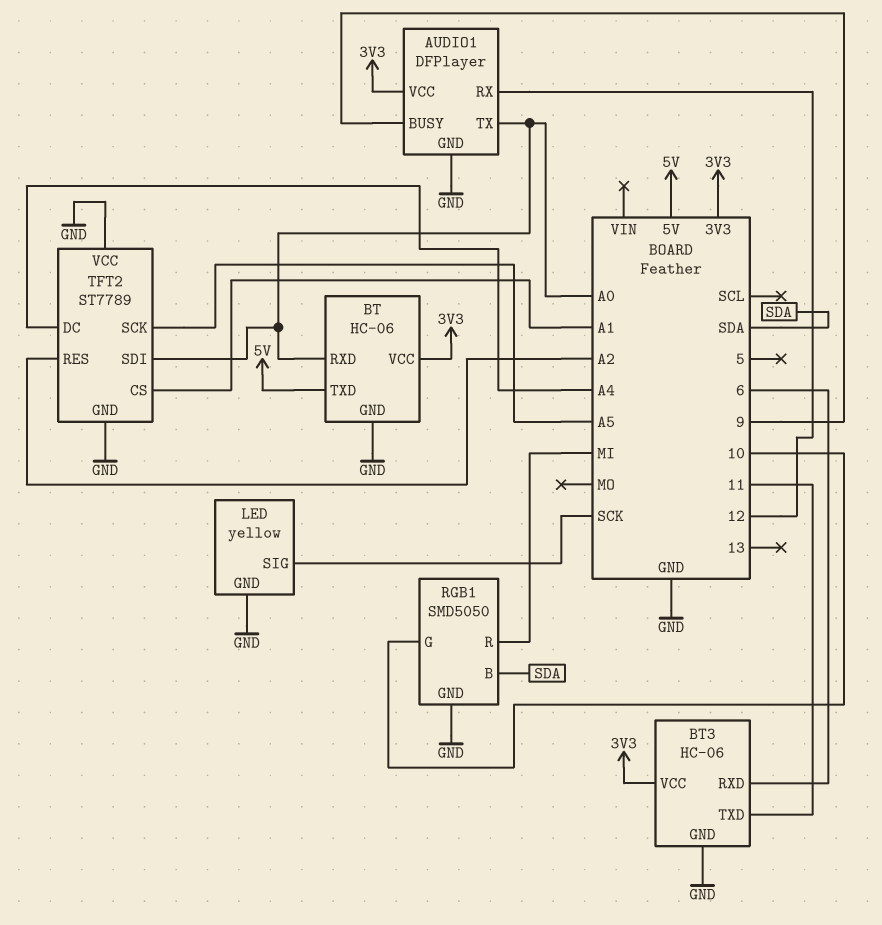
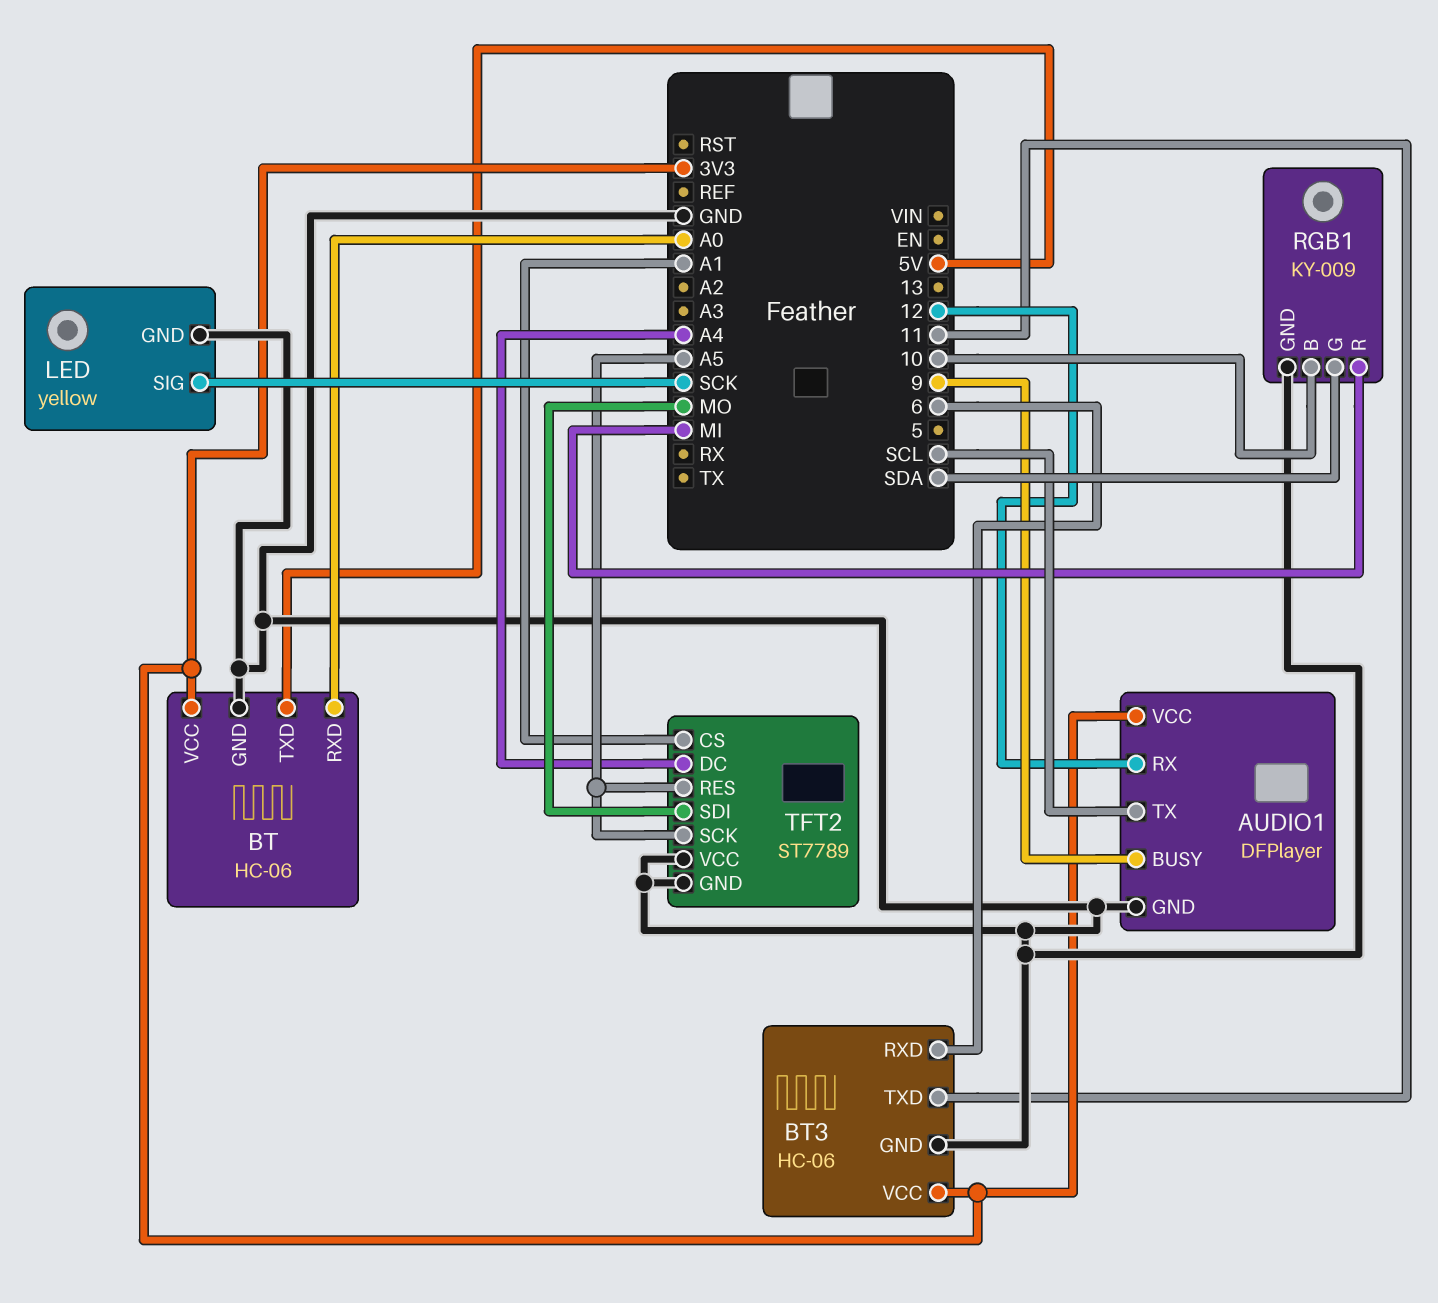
AUDIO1 pin TX: A0 -> SCL
RGB1: SMD5050 -> KY-009
RGB1 pin B: SDA -> 10
RGB1 pin G: 10 -> SDA
TFT2 pin RES: A2 -> A5
TFT2 pin SDI: A0 -> MO

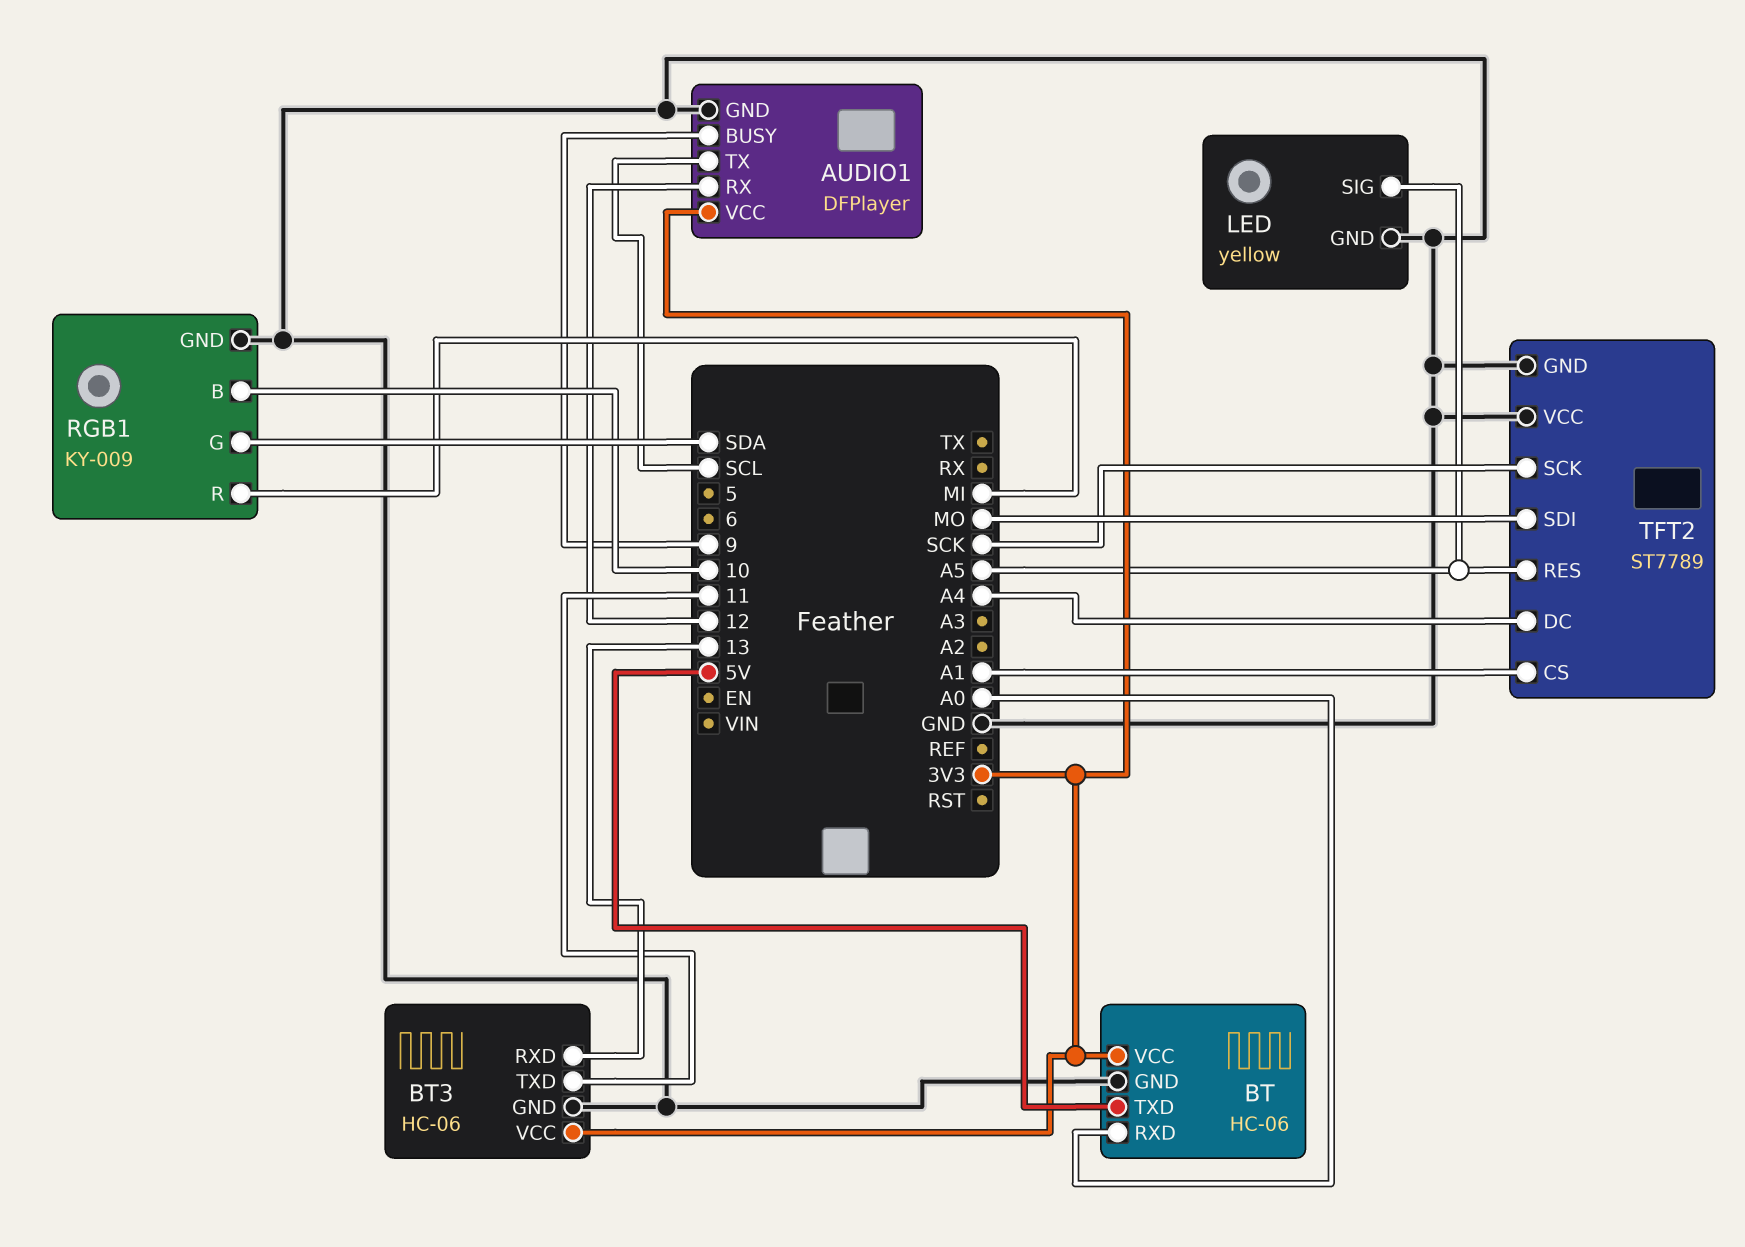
BT3 pin RXD: 6 -> 13
LED pin SIG: SCK -> A5
TFT2 pin SCK: A5 -> SCK

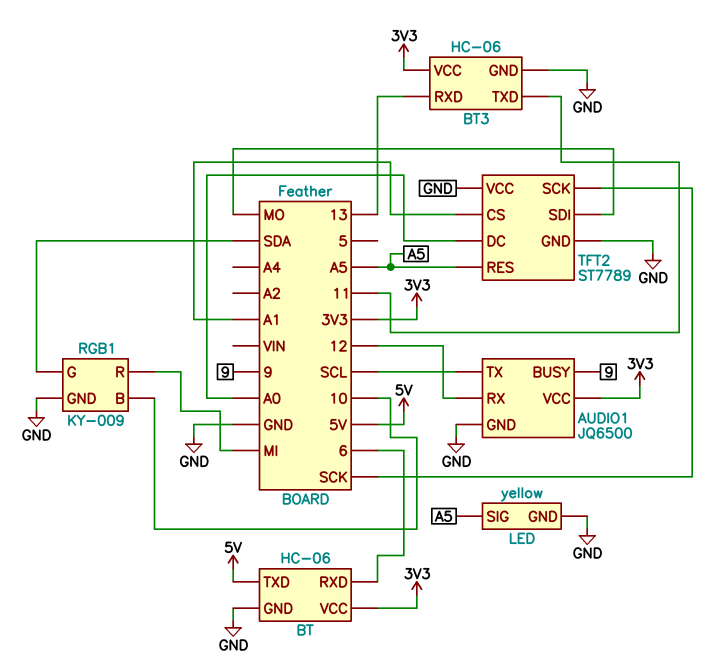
AUDIO1: DFPlayer -> JQ6500
BT pin RXD: A0 -> 6
TFT2 pin DC: A4 -> A0

